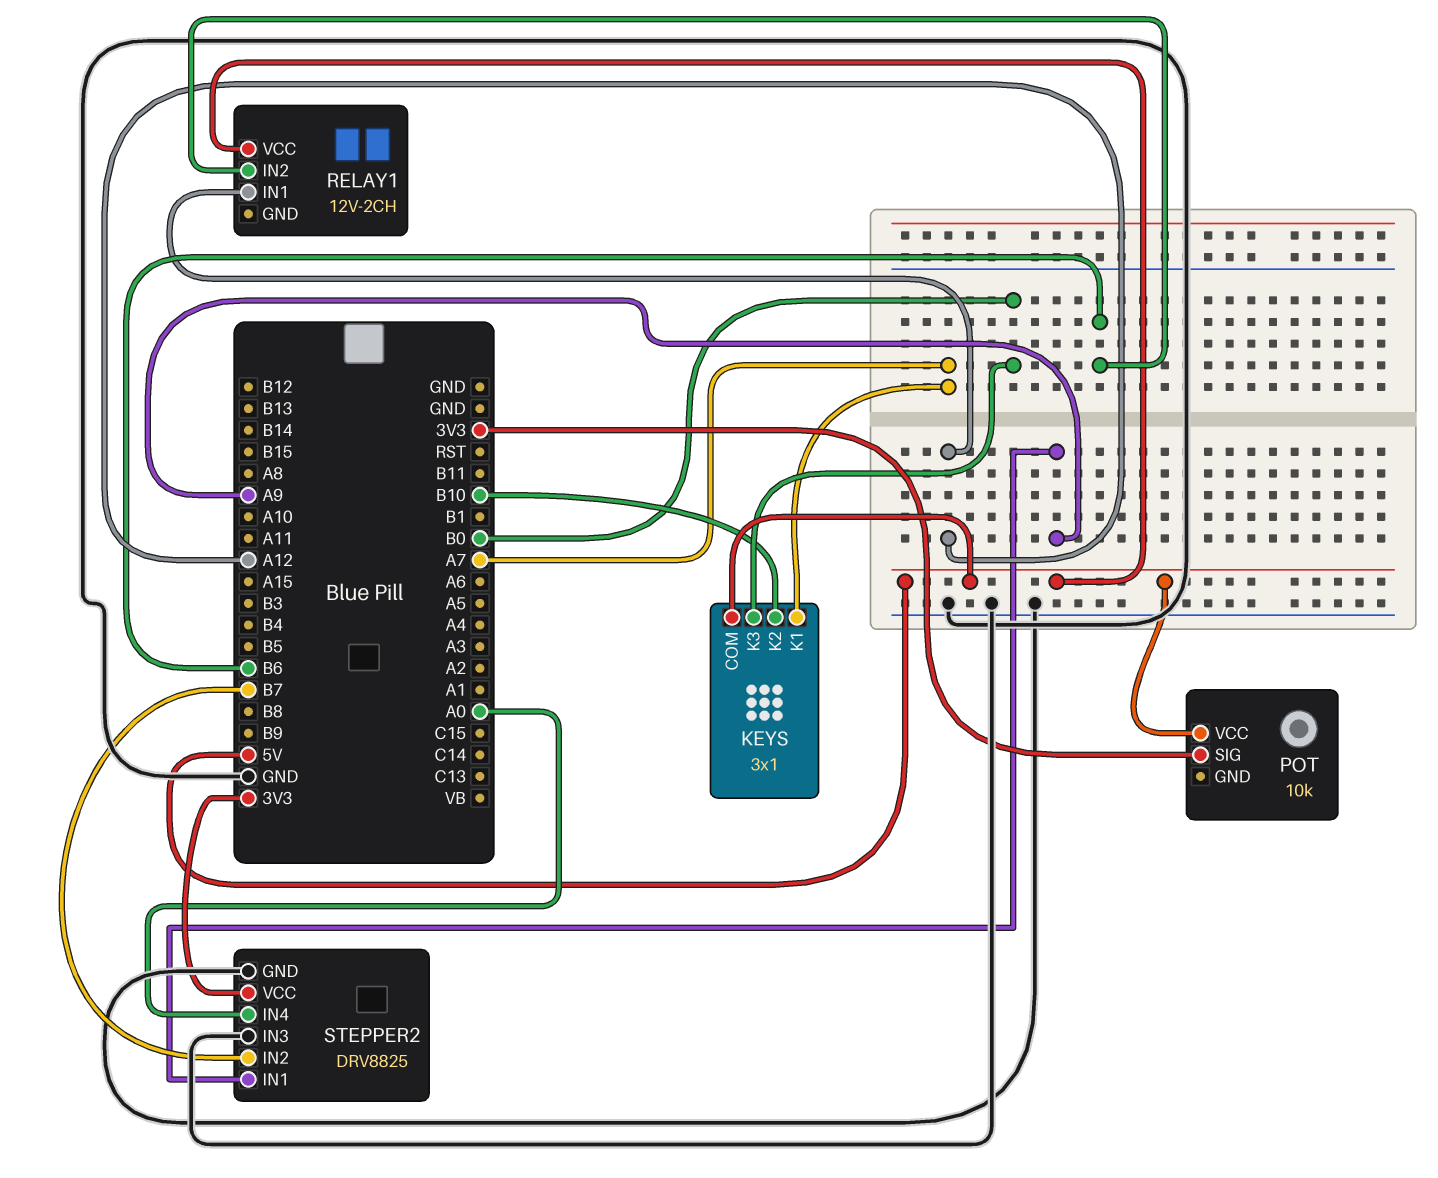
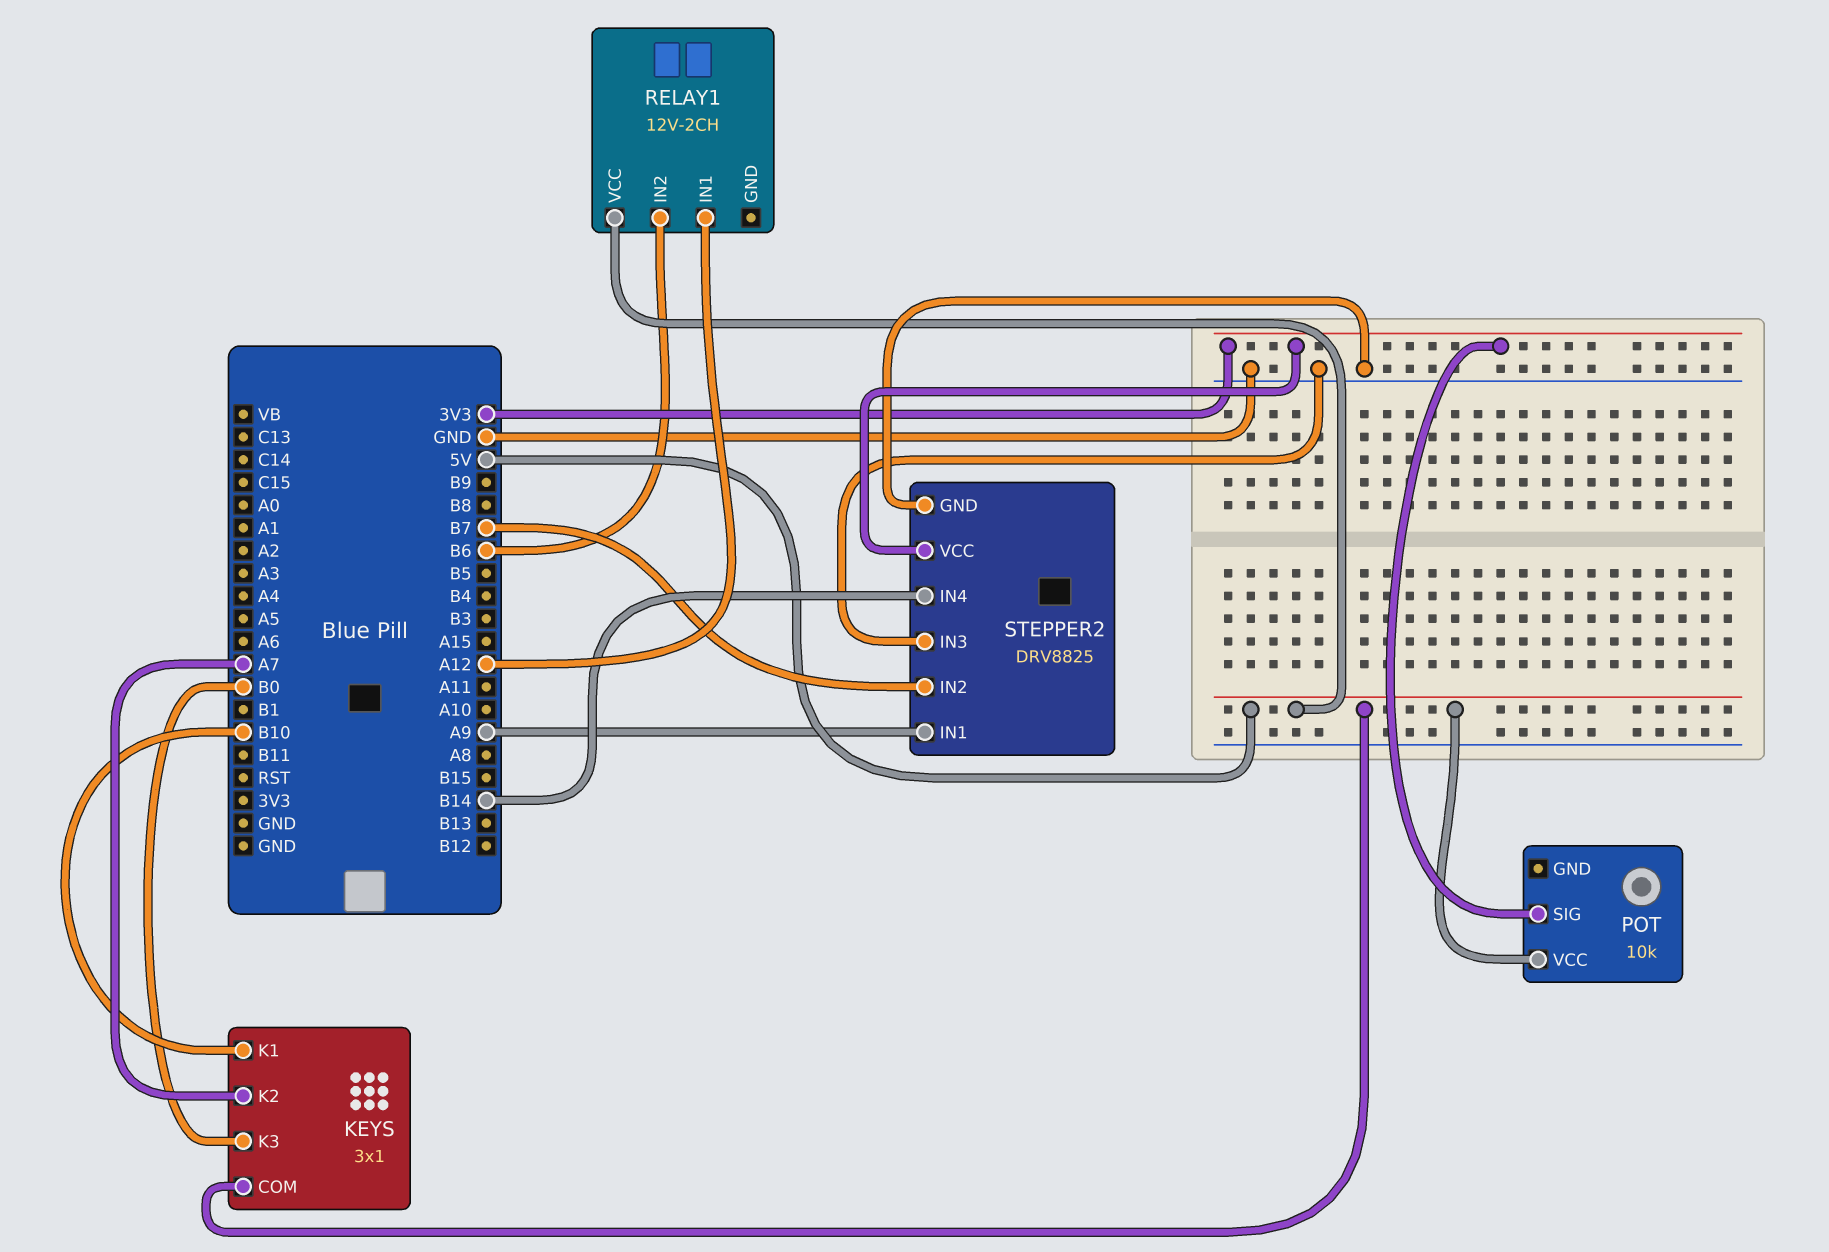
KEYS pin K1: A7 -> B10
KEYS pin K2: B10 -> A7
STEPPER2 pin IN4: A0 -> B14

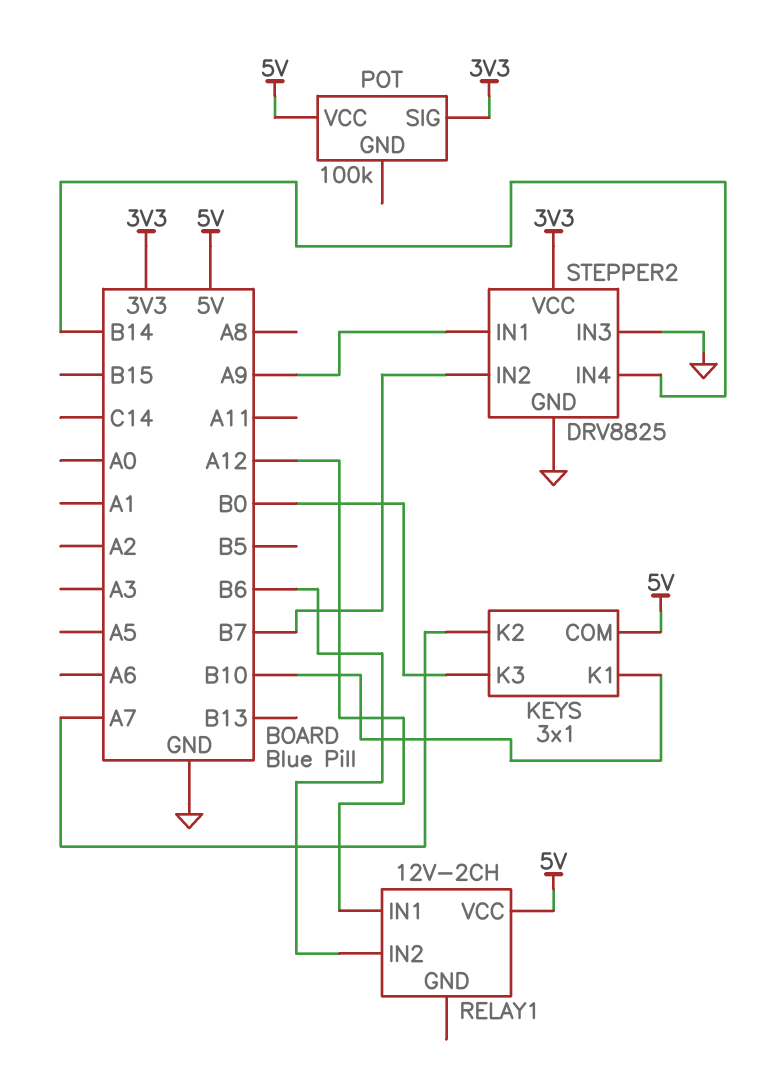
POT: 10k -> 100k

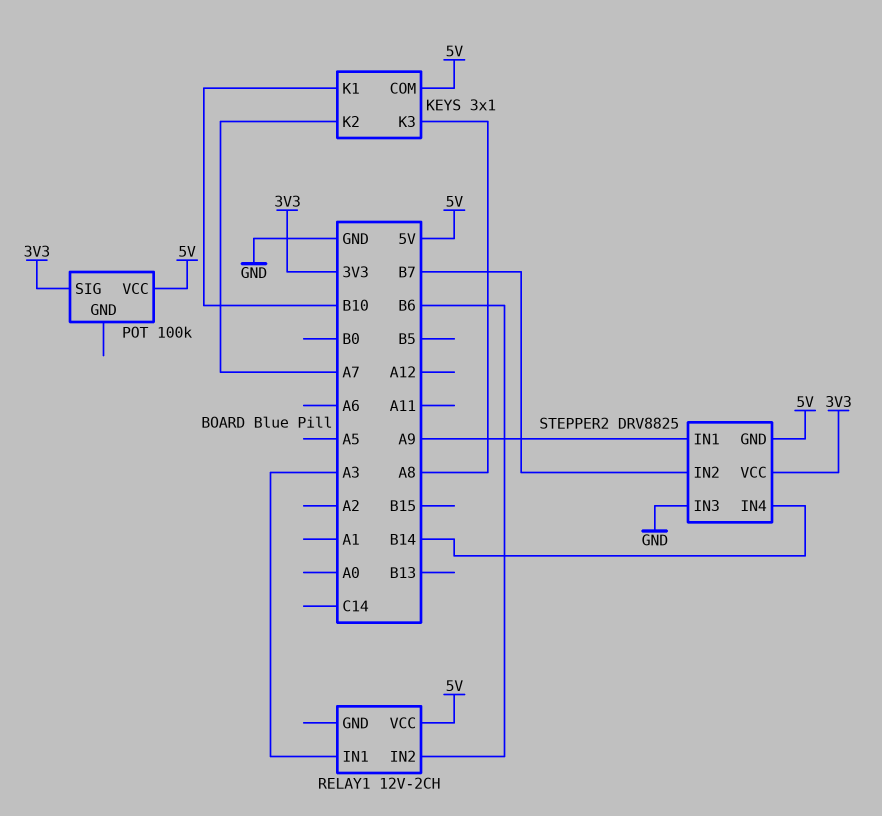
KEYS pin K3: B0 -> A8
RELAY1 pin IN1: A12 -> A3
STEPPER2 pin GND: GND -> 5V

